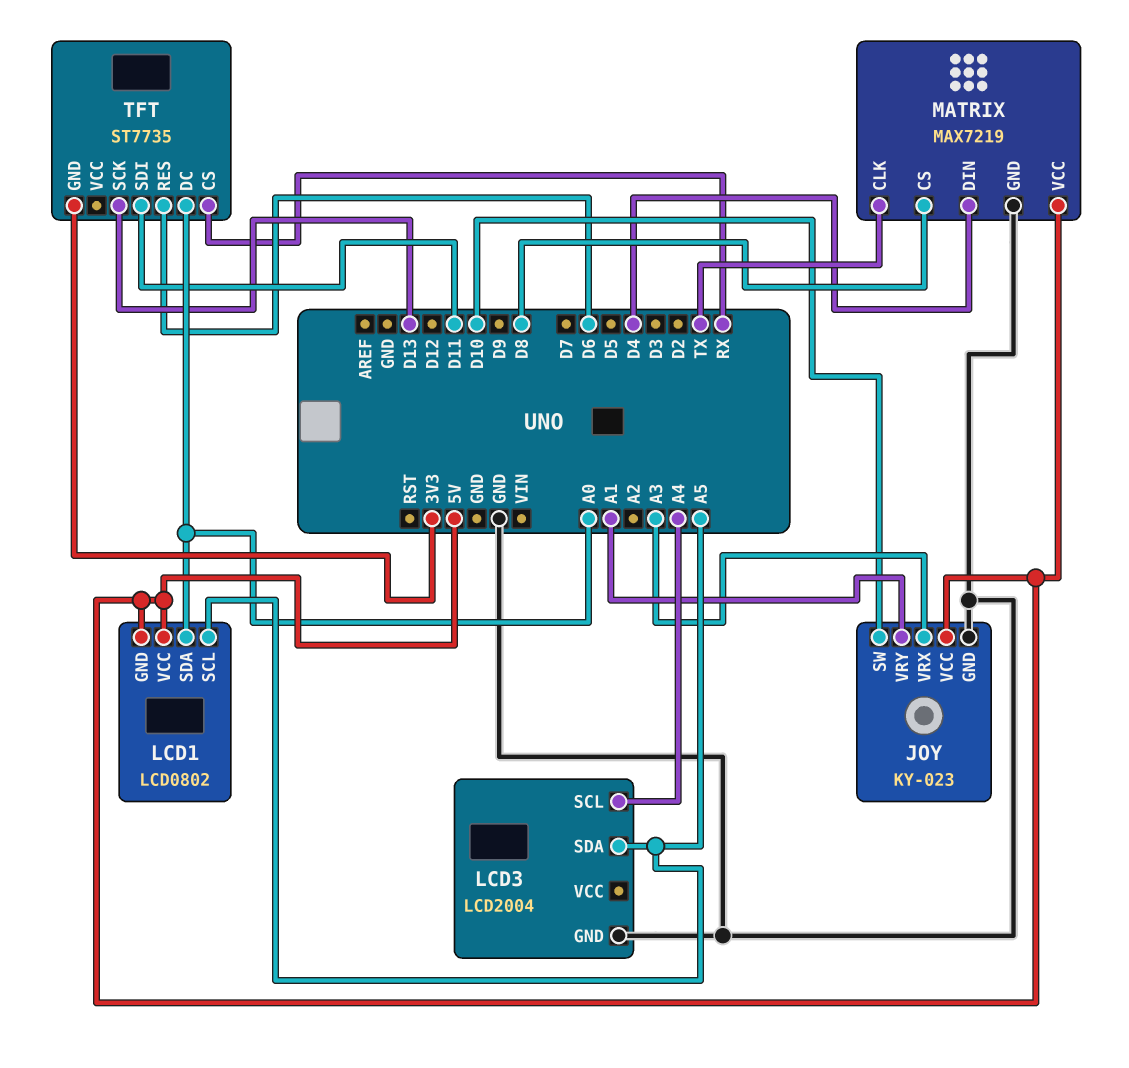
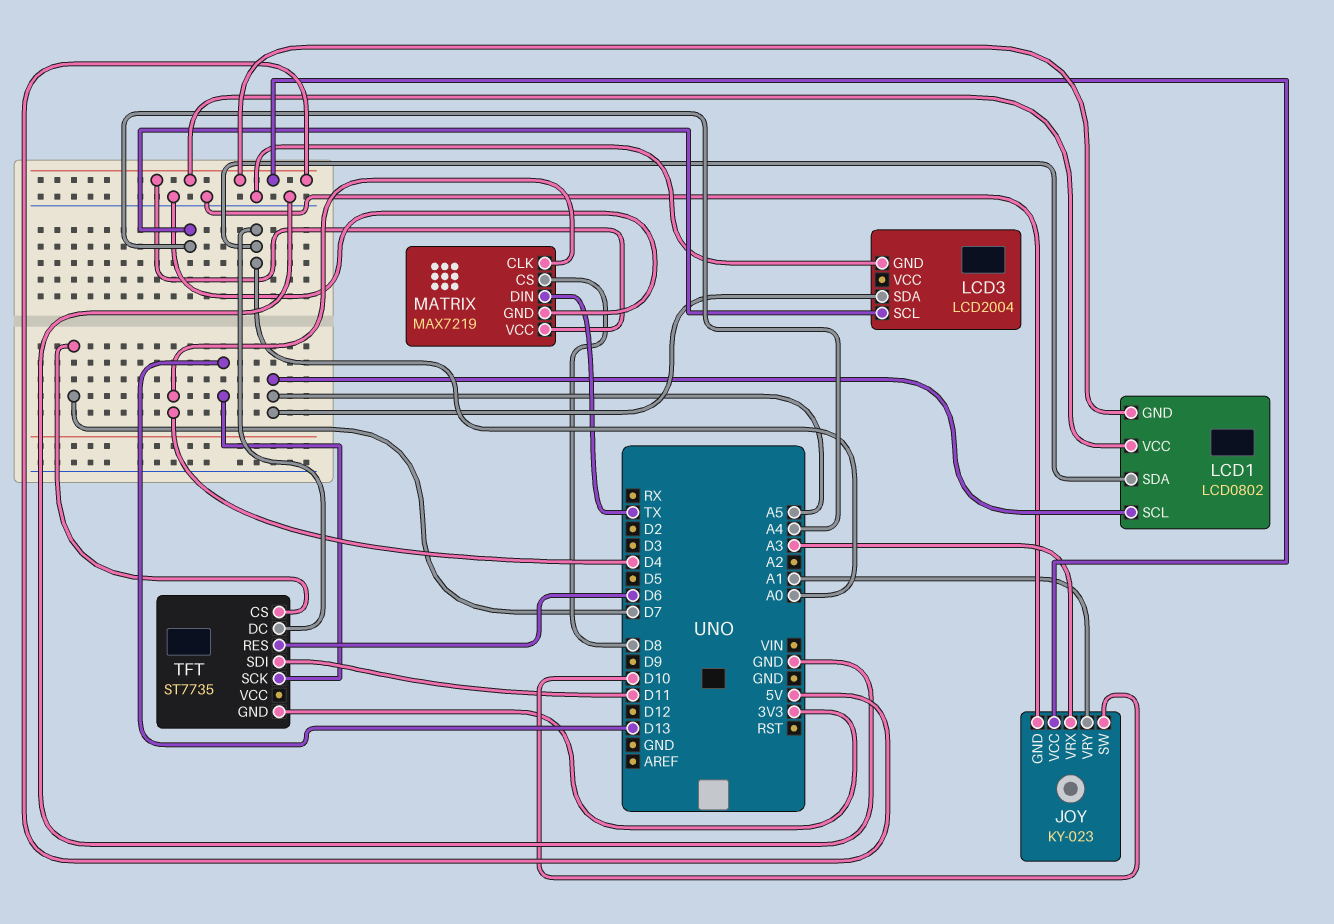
MATRIX pin CLK: TX -> D4
MATRIX pin DIN: D4 -> TX
TFT pin CS: RX -> D7

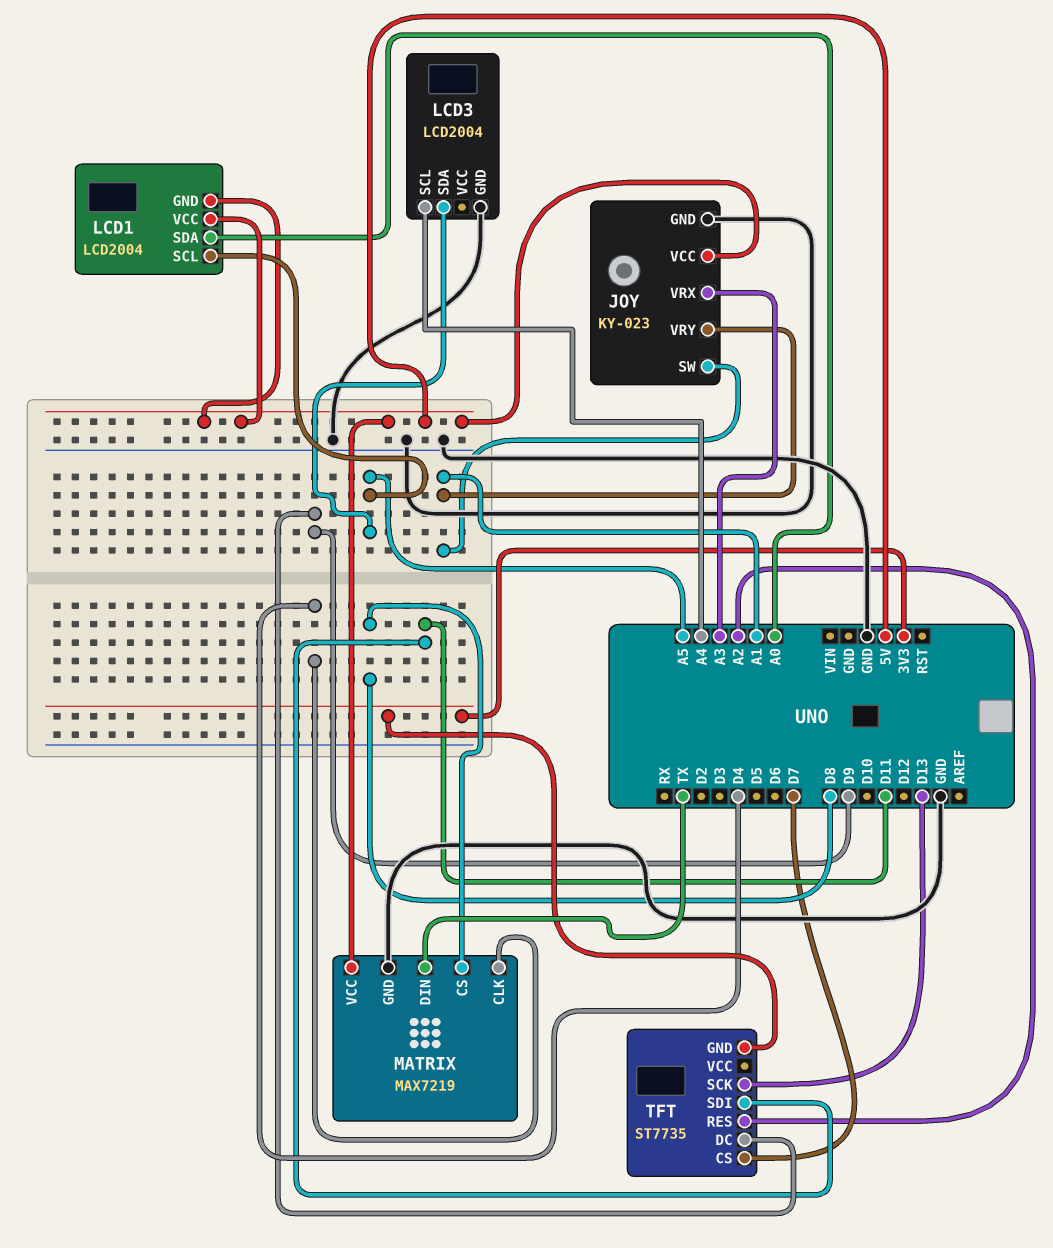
JOY pin SW: D10 -> A1
LCD1: LCD0802 -> LCD2004
TFT pin DC: A0 -> D9
TFT pin RES: D6 -> A2

